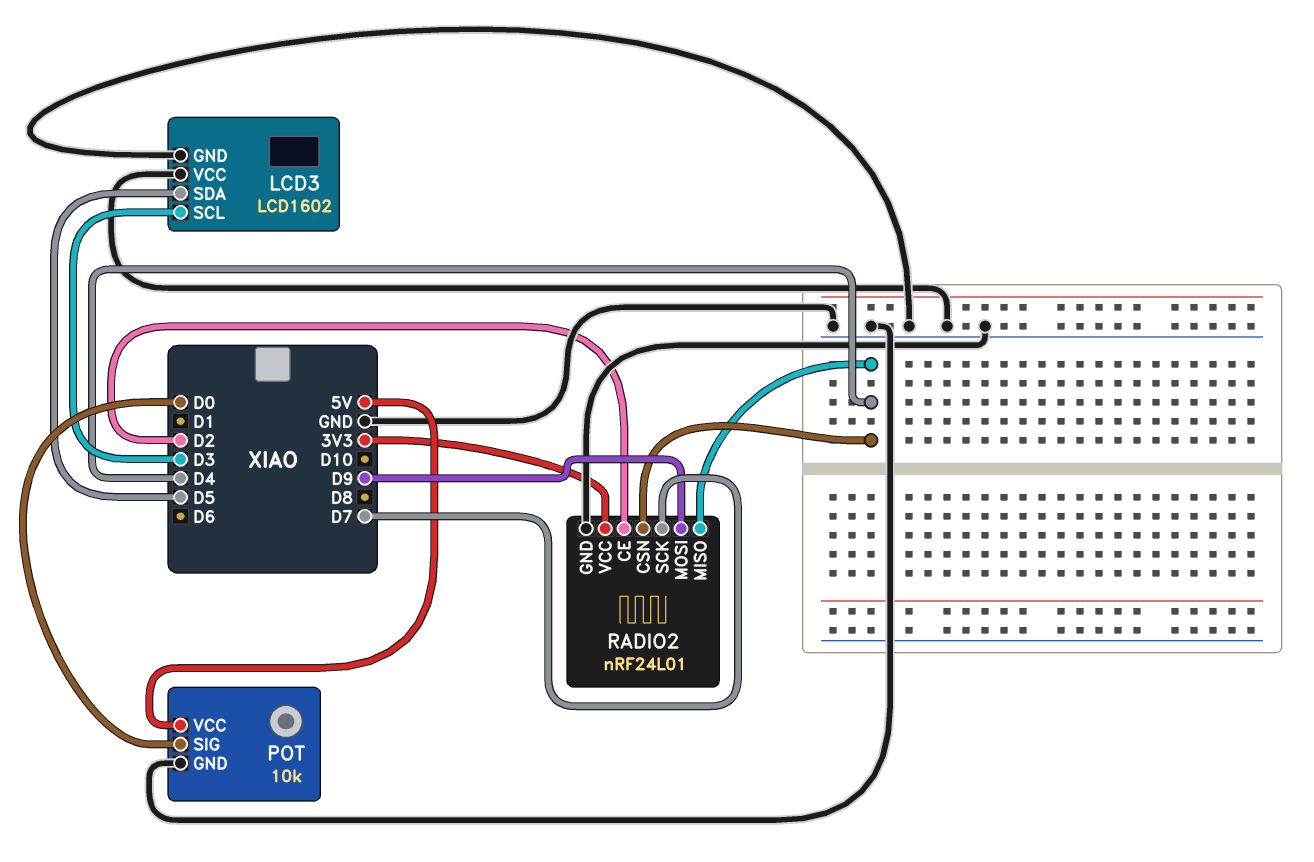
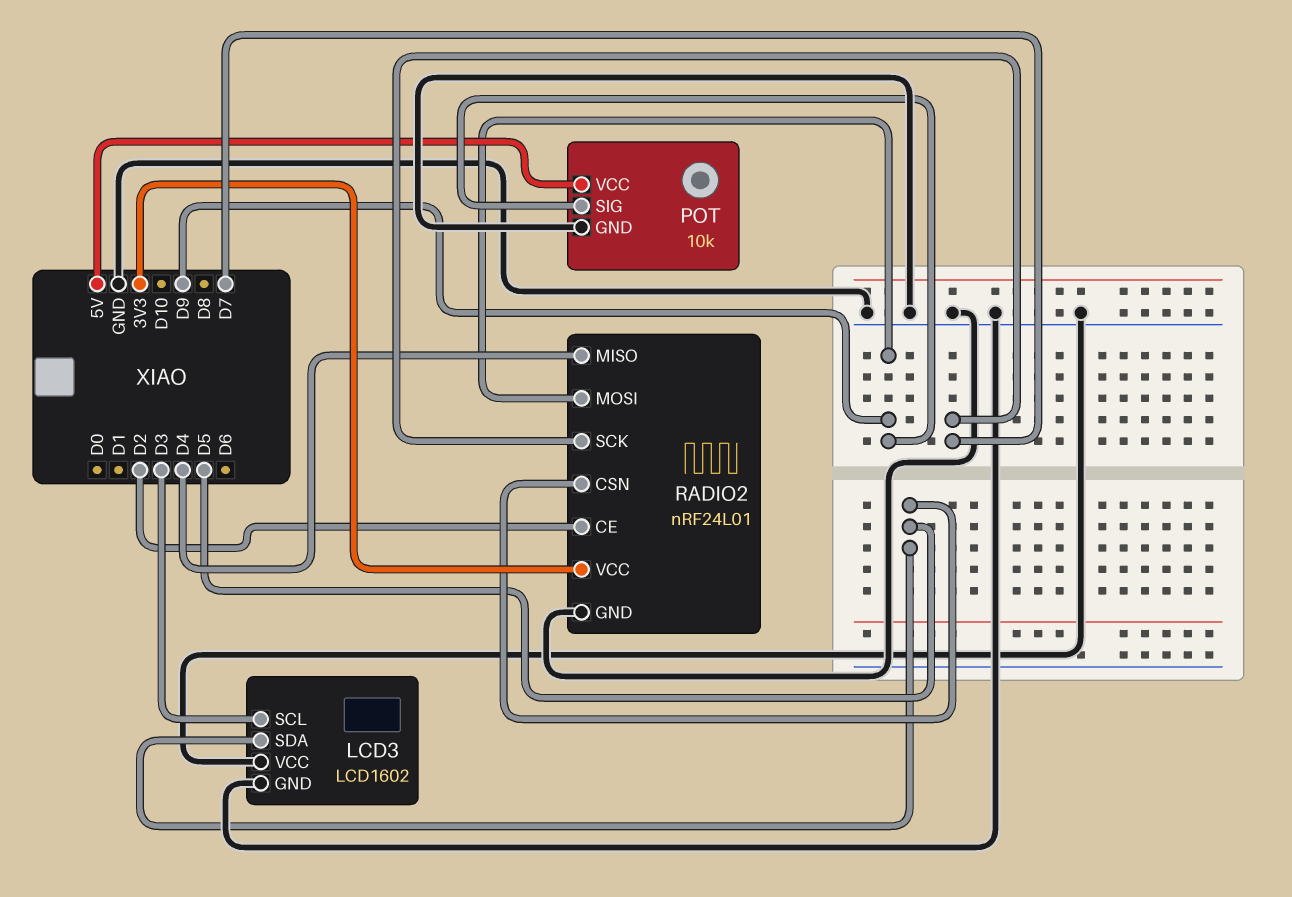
POT pin SIG: D0 -> D9
RADIO2 pin CSN: D4 -> D5

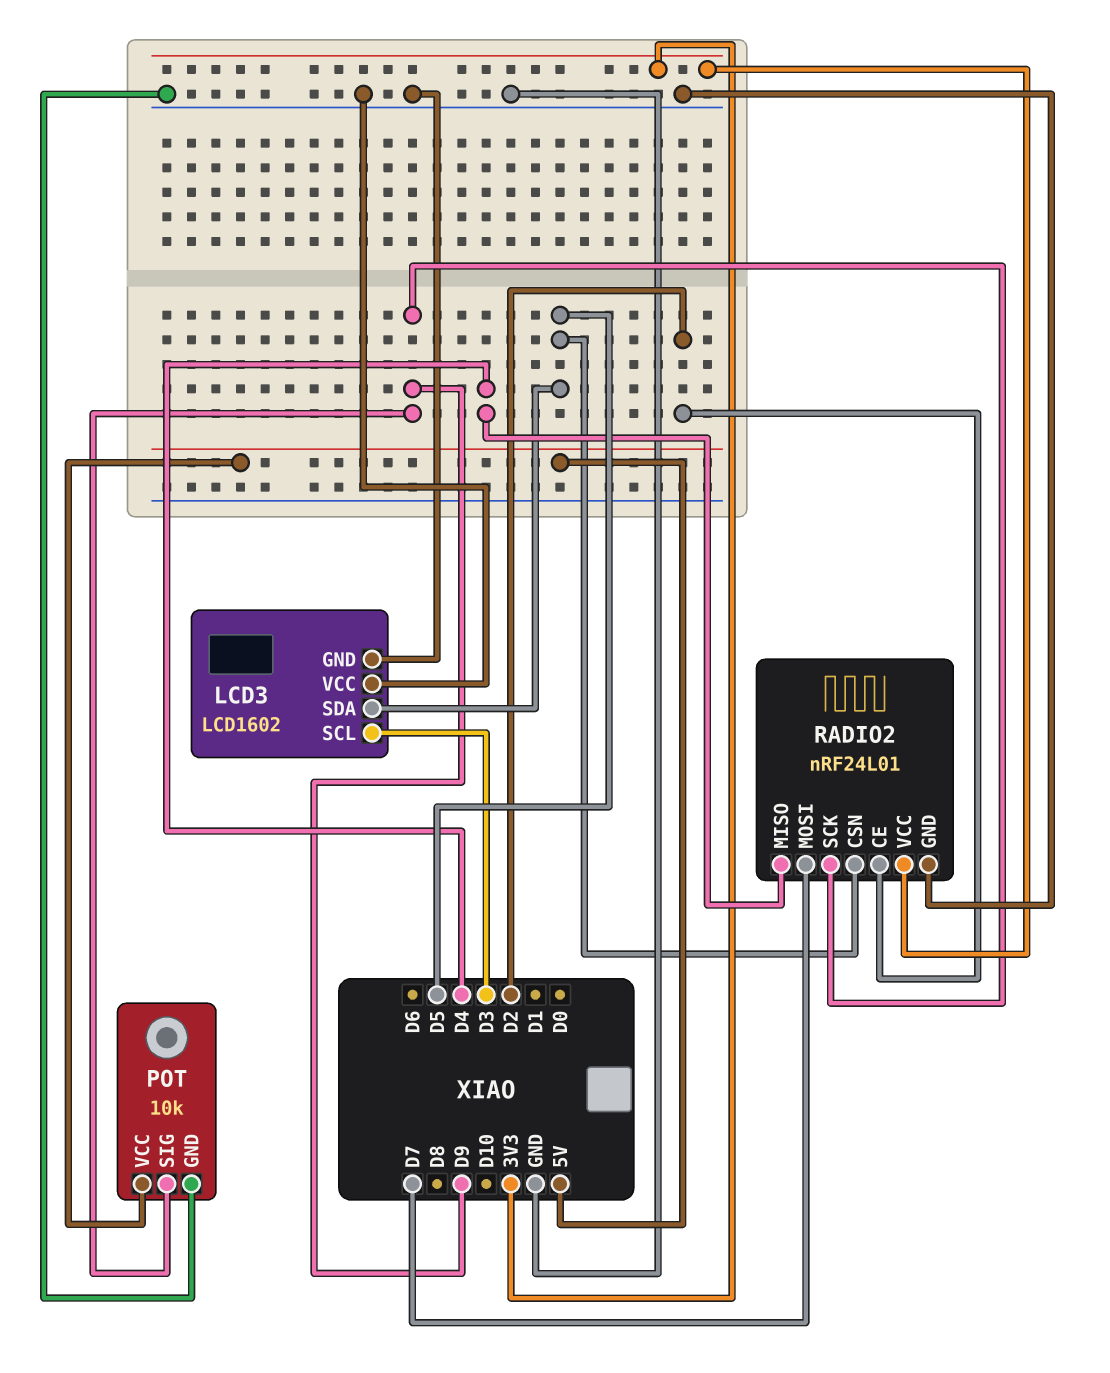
RADIO2 pin MOSI: D9 -> D7
RADIO2 pin SCK: D7 -> D9

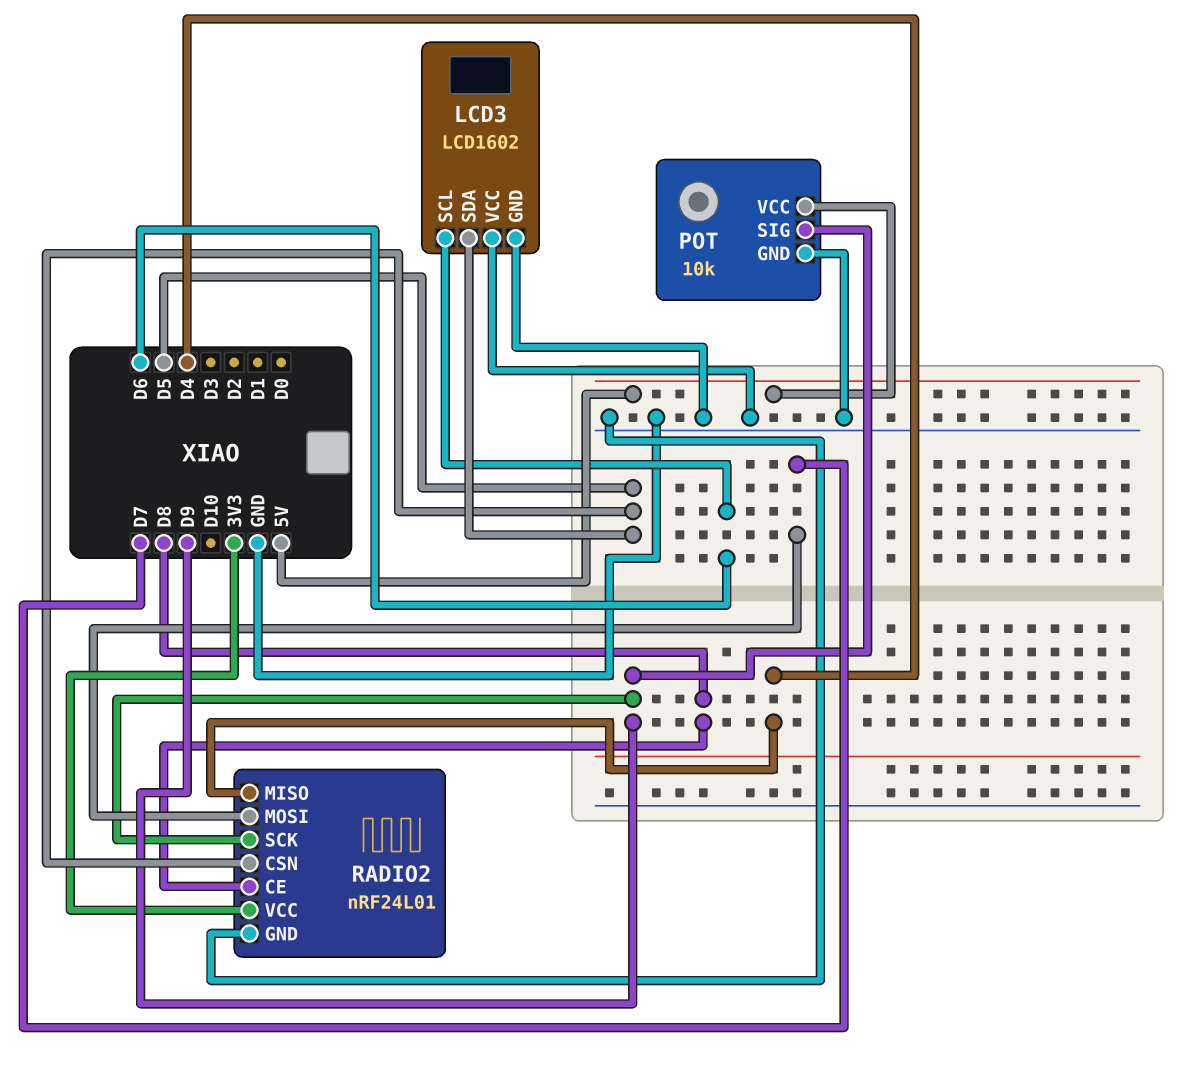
LCD3 pin SCL: D3 -> D6
RADIO2 pin CE: D2 -> D8

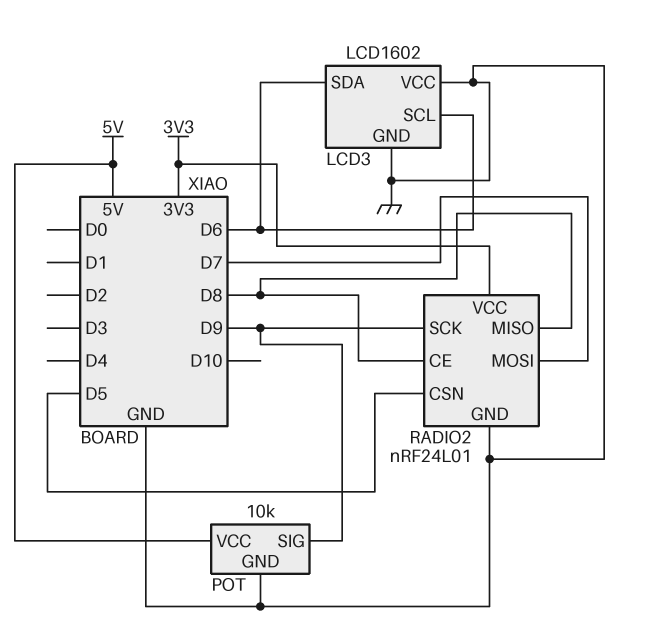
LCD3 pin SDA: D5 -> D6
RADIO2 pin MISO: D4 -> D8

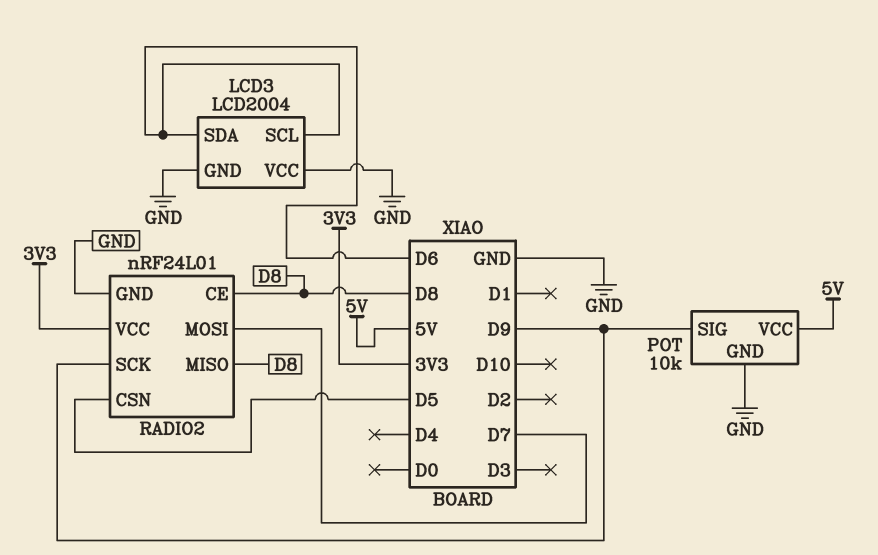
LCD3: LCD1602 -> LCD2004

